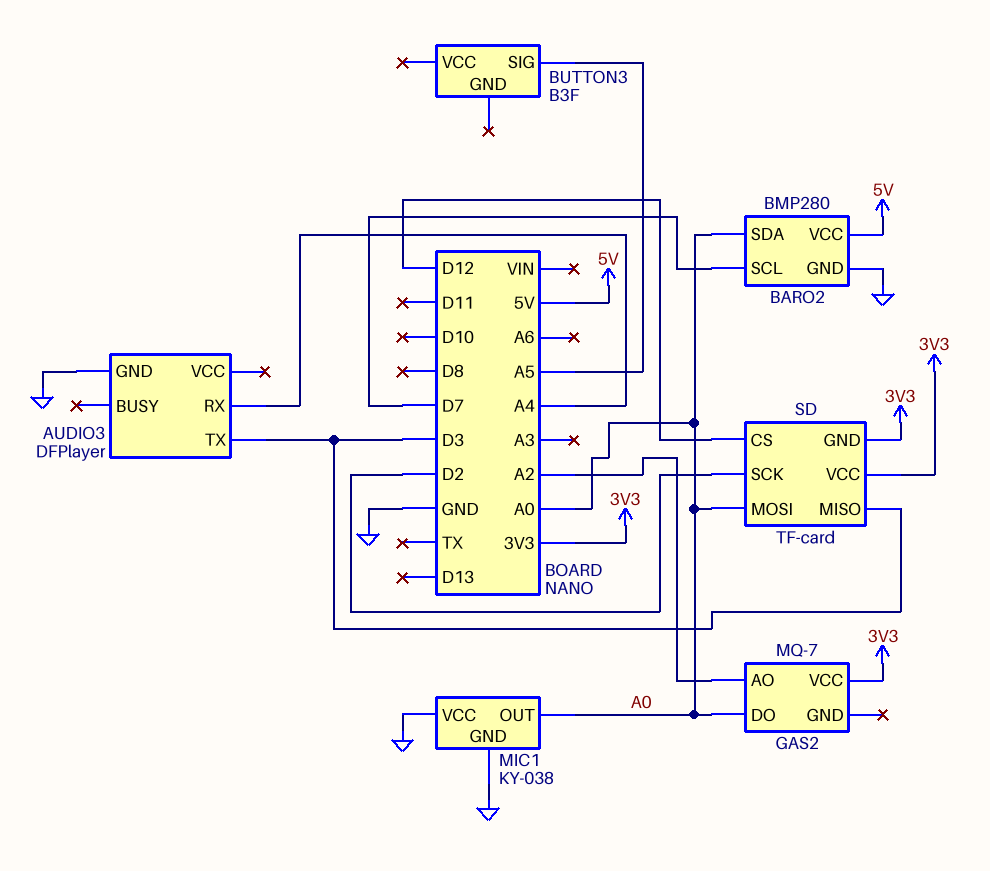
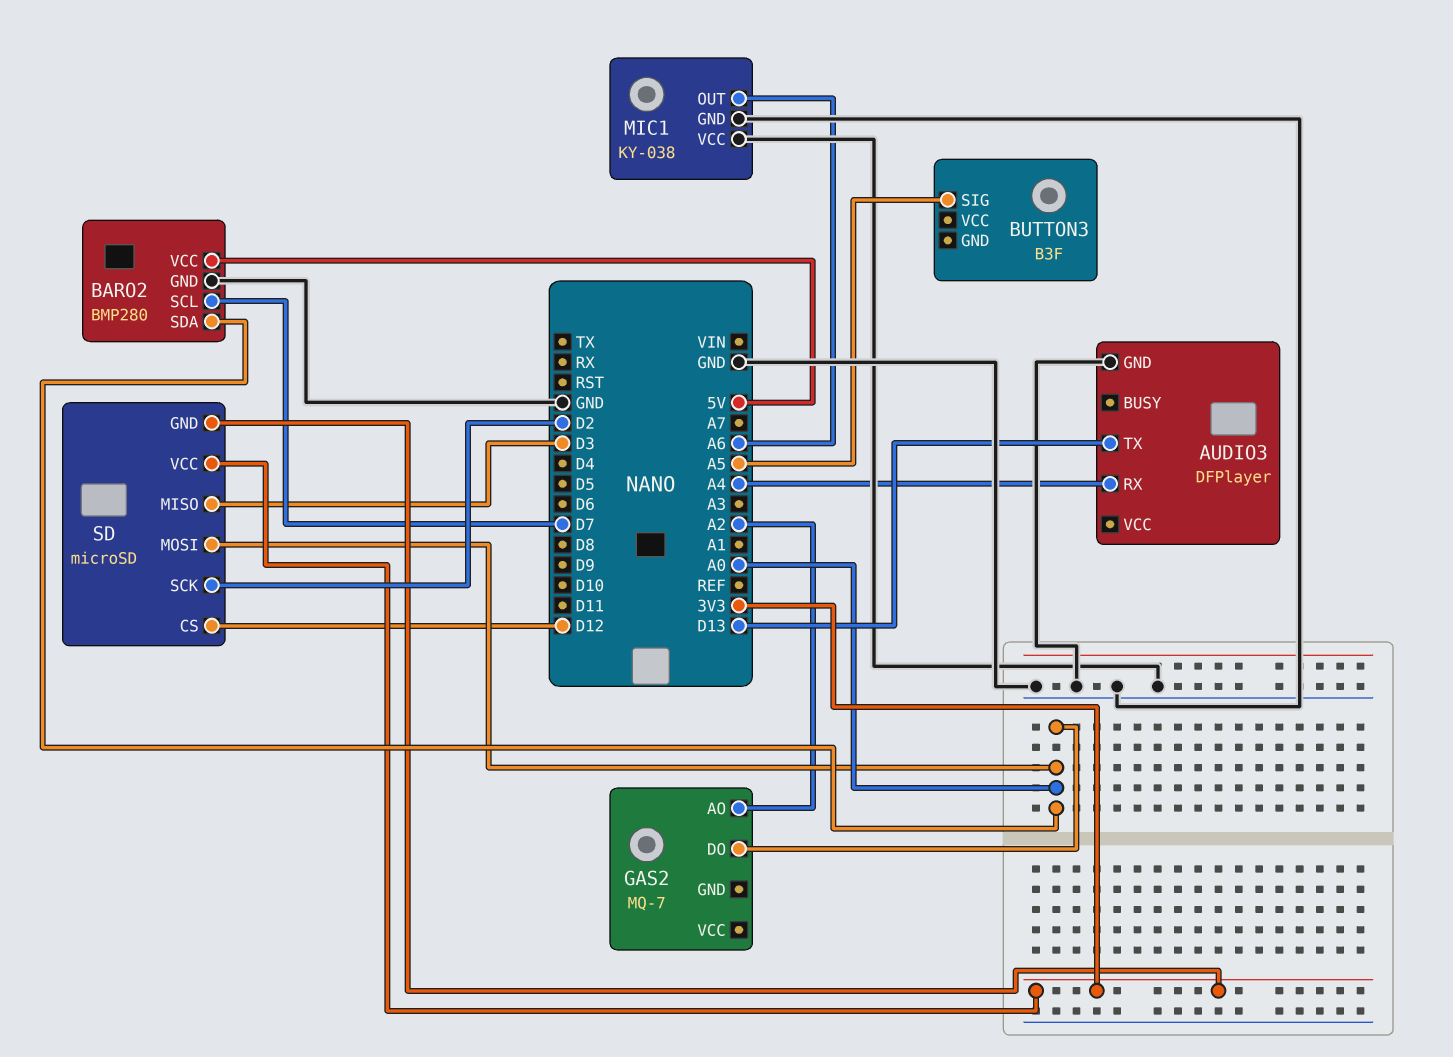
AUDIO3 pin TX: D3 -> D13
GAS2 pin VCC: 3V3 -> none
MIC1 pin OUT: A0 -> A6
SD: TF-card -> microSD

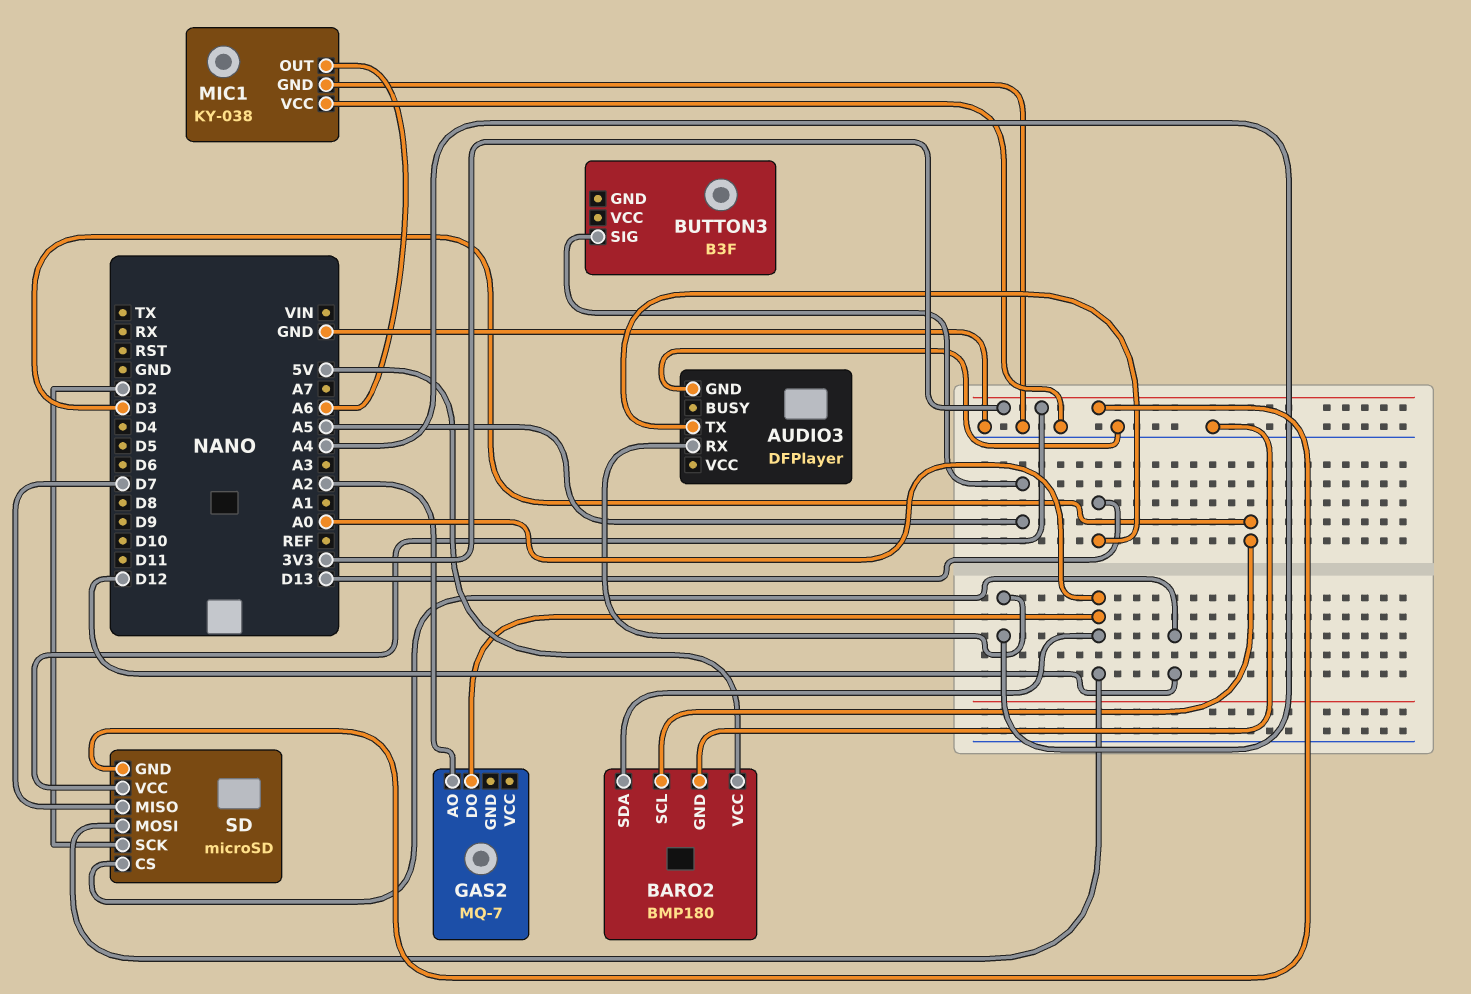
BARO2: BMP280 -> BMP180
BARO2 pin SCL: D7 -> D3
SD pin MISO: D3 -> D7

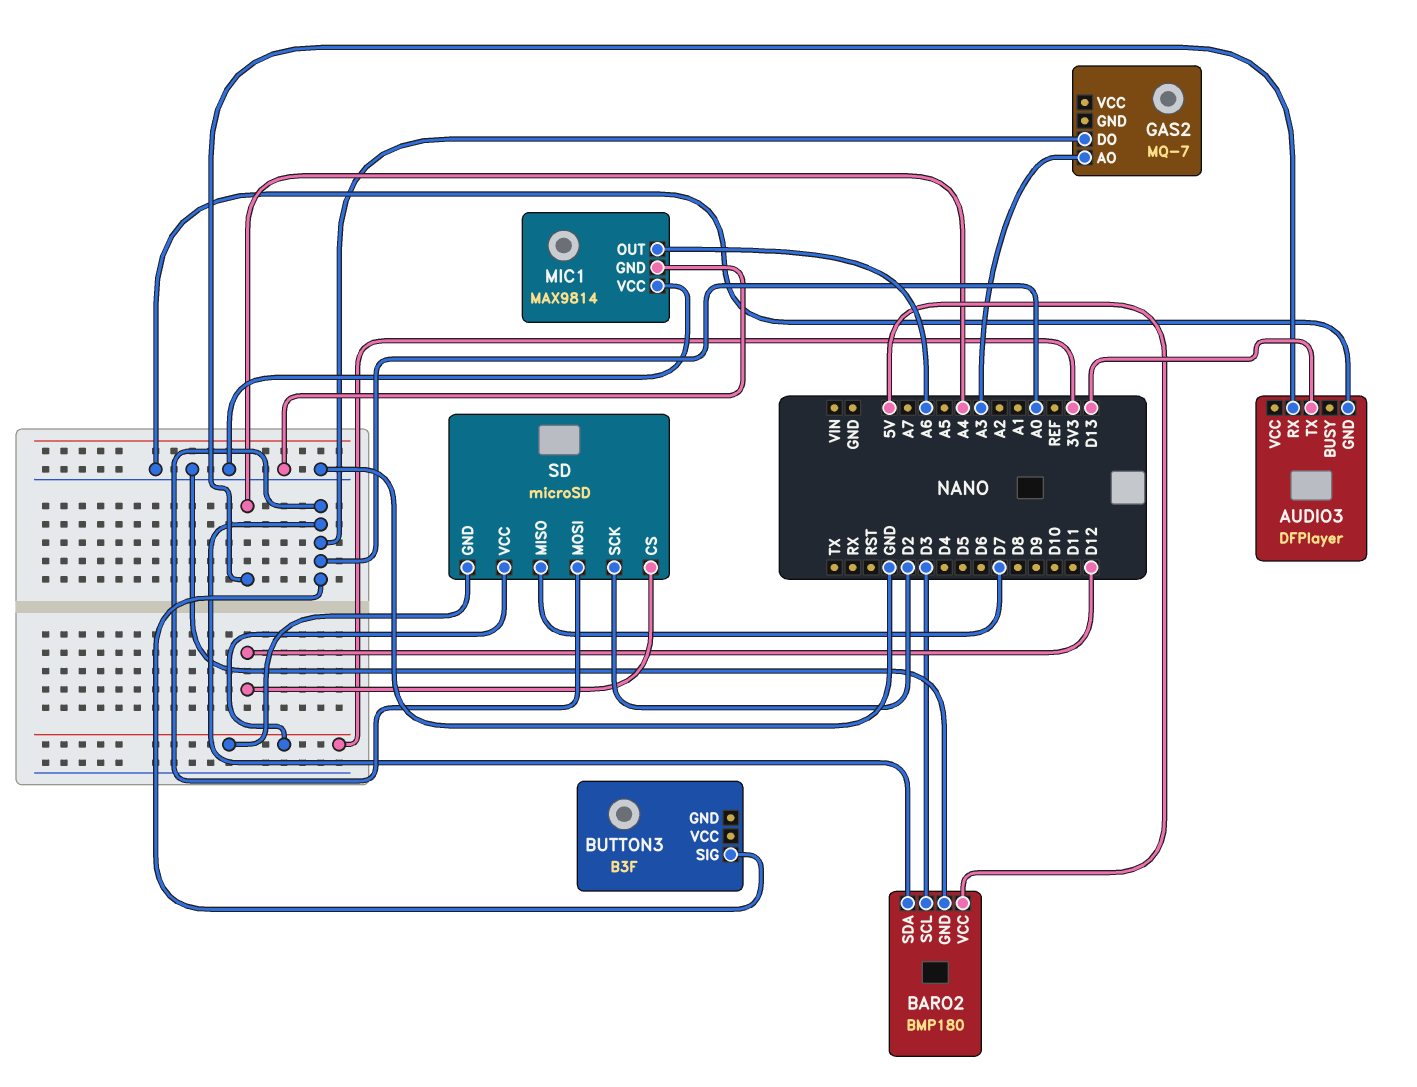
BUTTON3 pin SIG: A5 -> A0
GAS2 pin AO: A2 -> A3
MIC1: KY-038 -> MAX9814

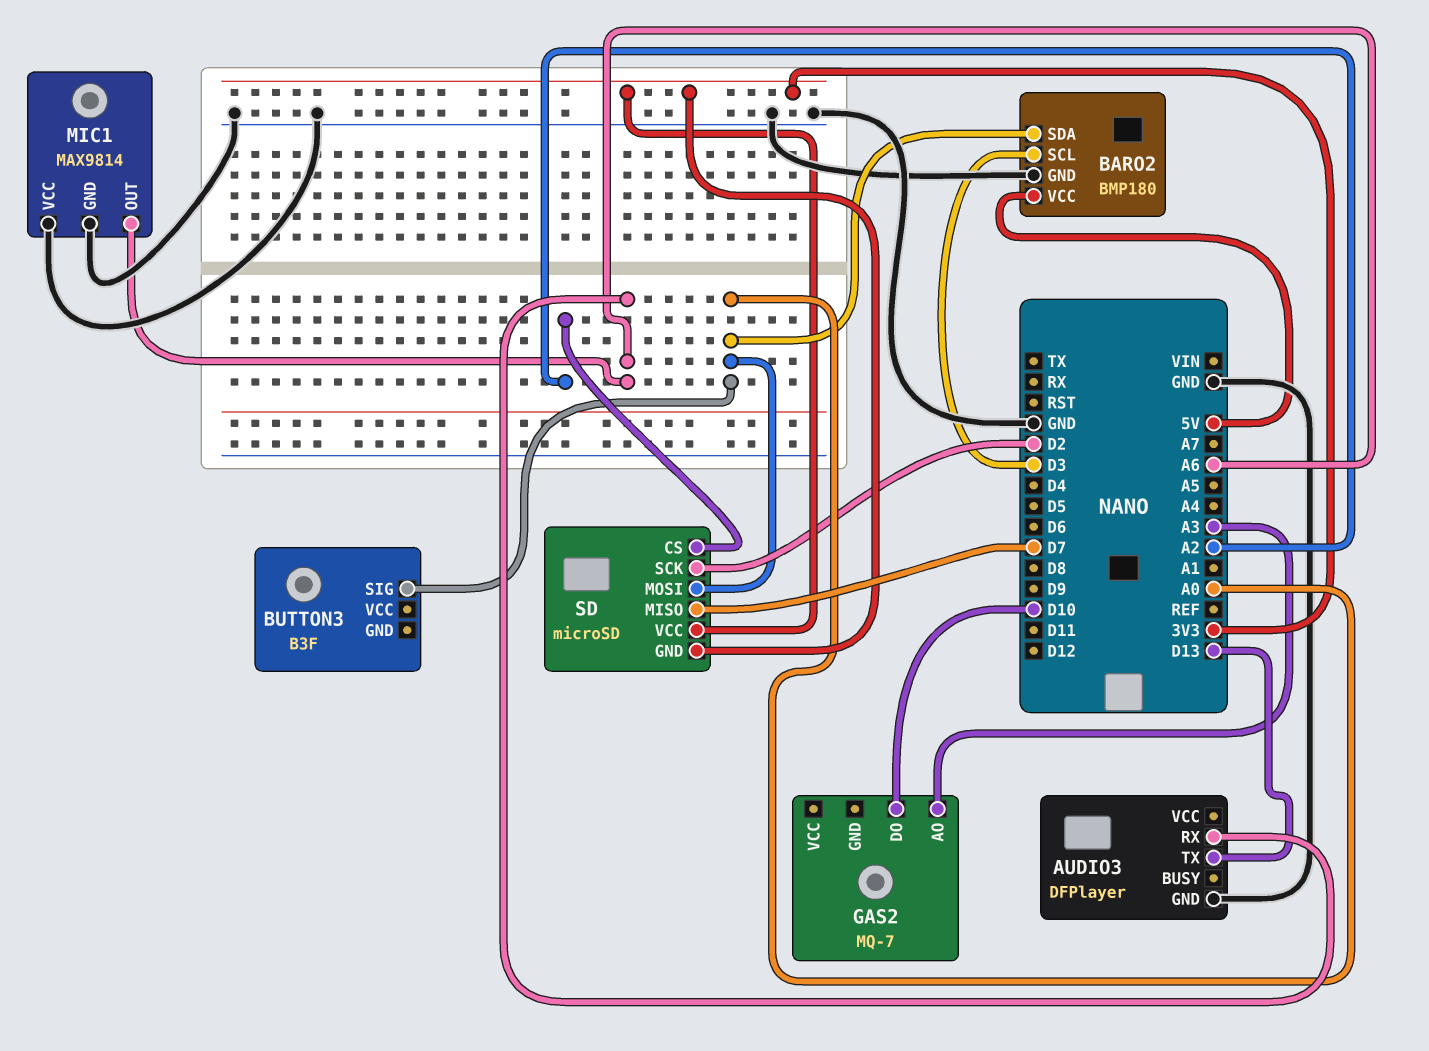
AUDIO3 pin RX: A4 -> A6
GAS2 pin DO: A0 -> D10
SD pin CS: D12 -> A2

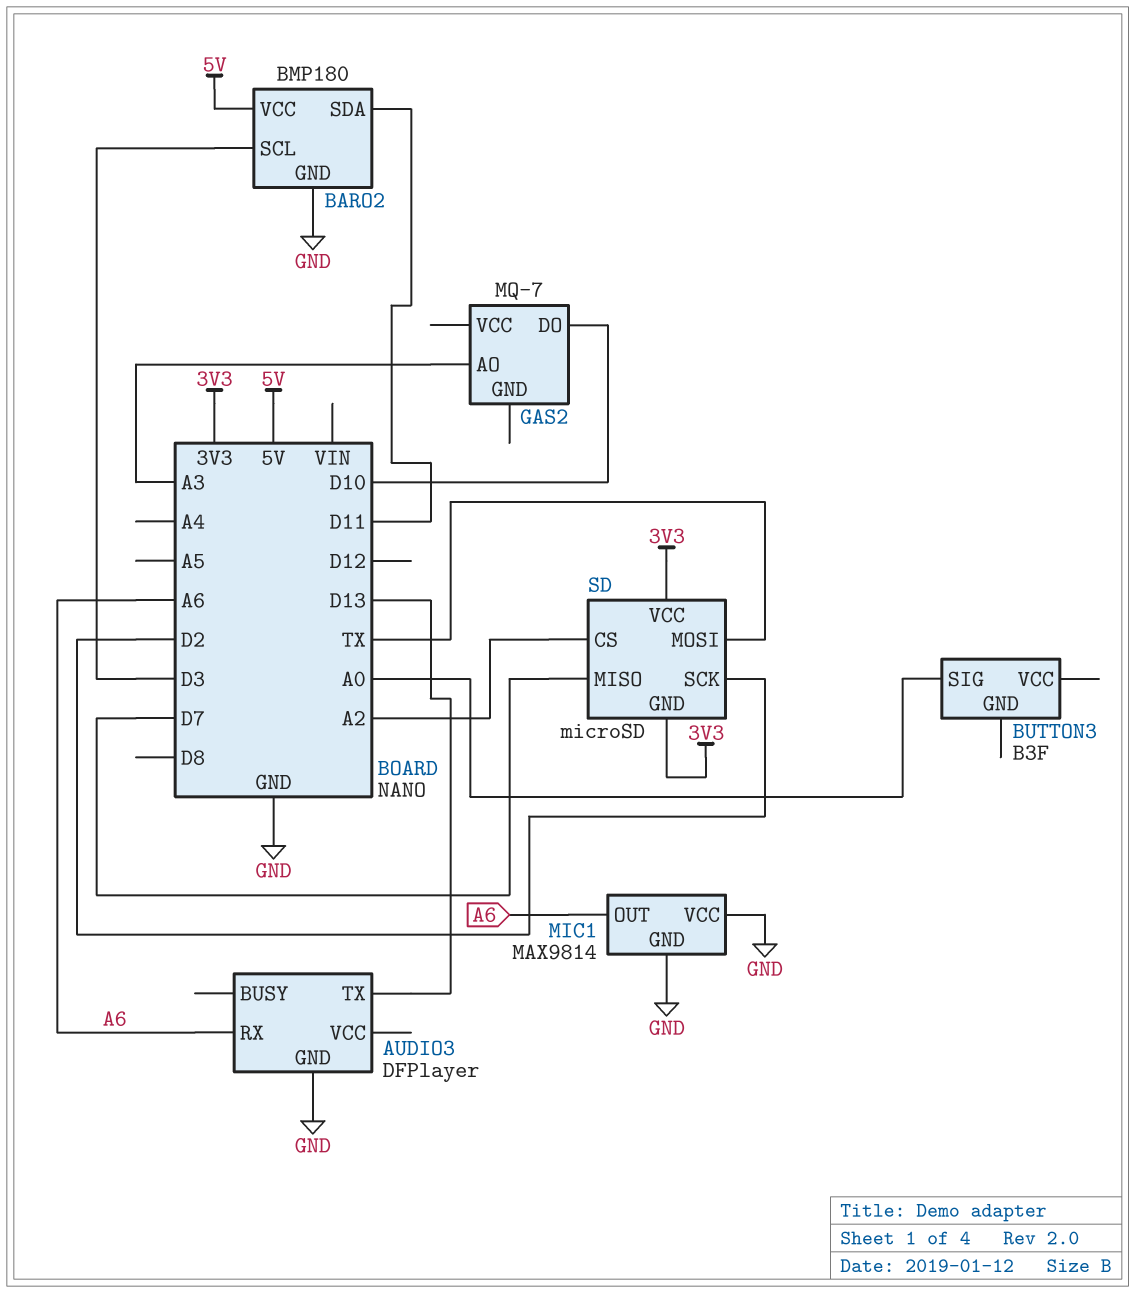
BARO2 pin SDA: A0 -> D11
SD pin MOSI: A0 -> TX

